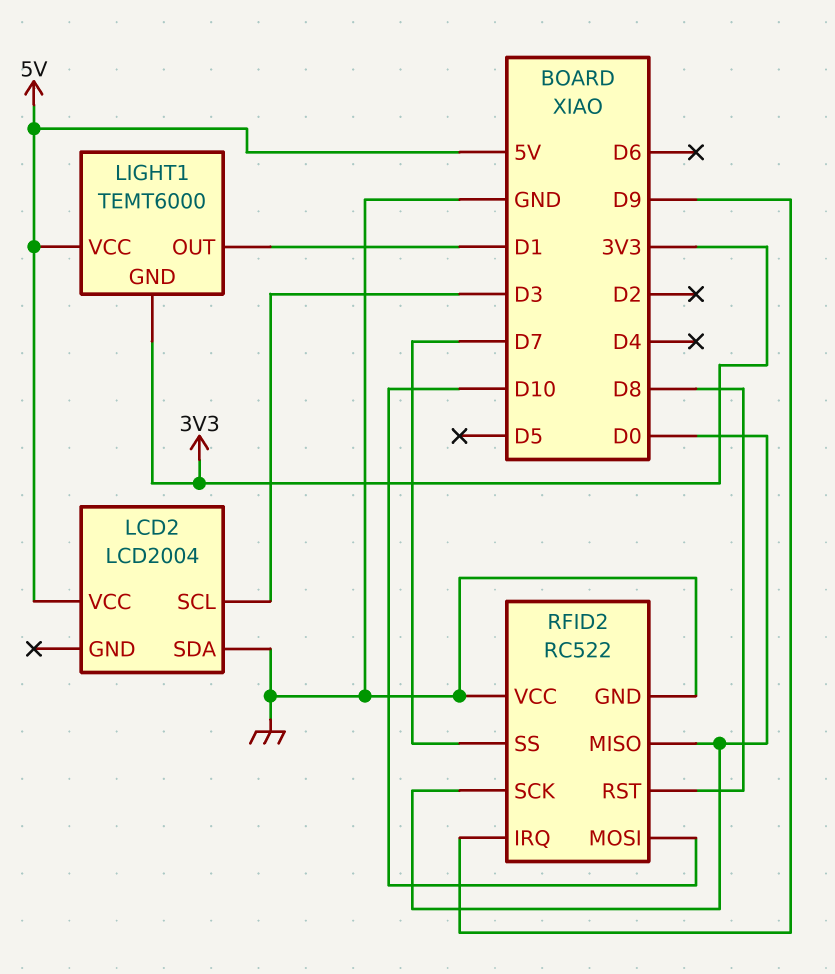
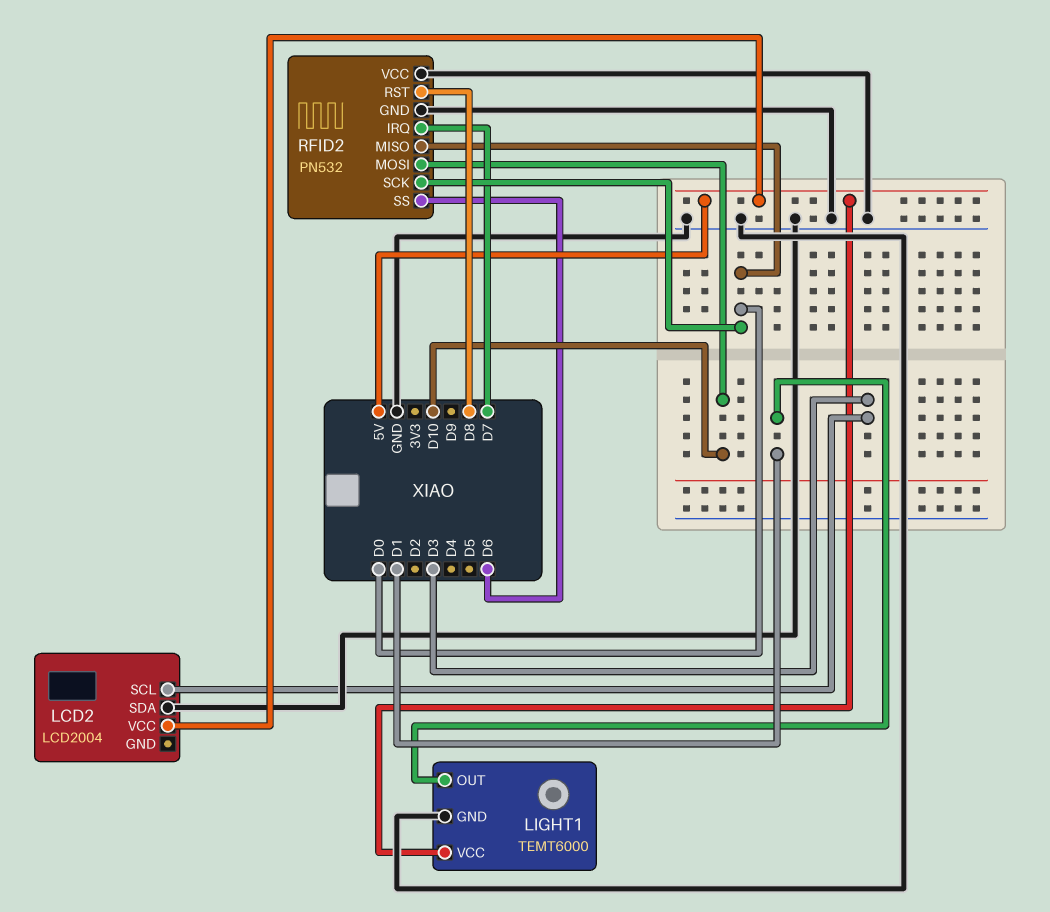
LIGHT1 pin GND: 3V3 -> GND
RFID2: RC522 -> PN532
RFID2 pin IRQ: D9 -> D7
RFID2 pin SS: D7 -> D6

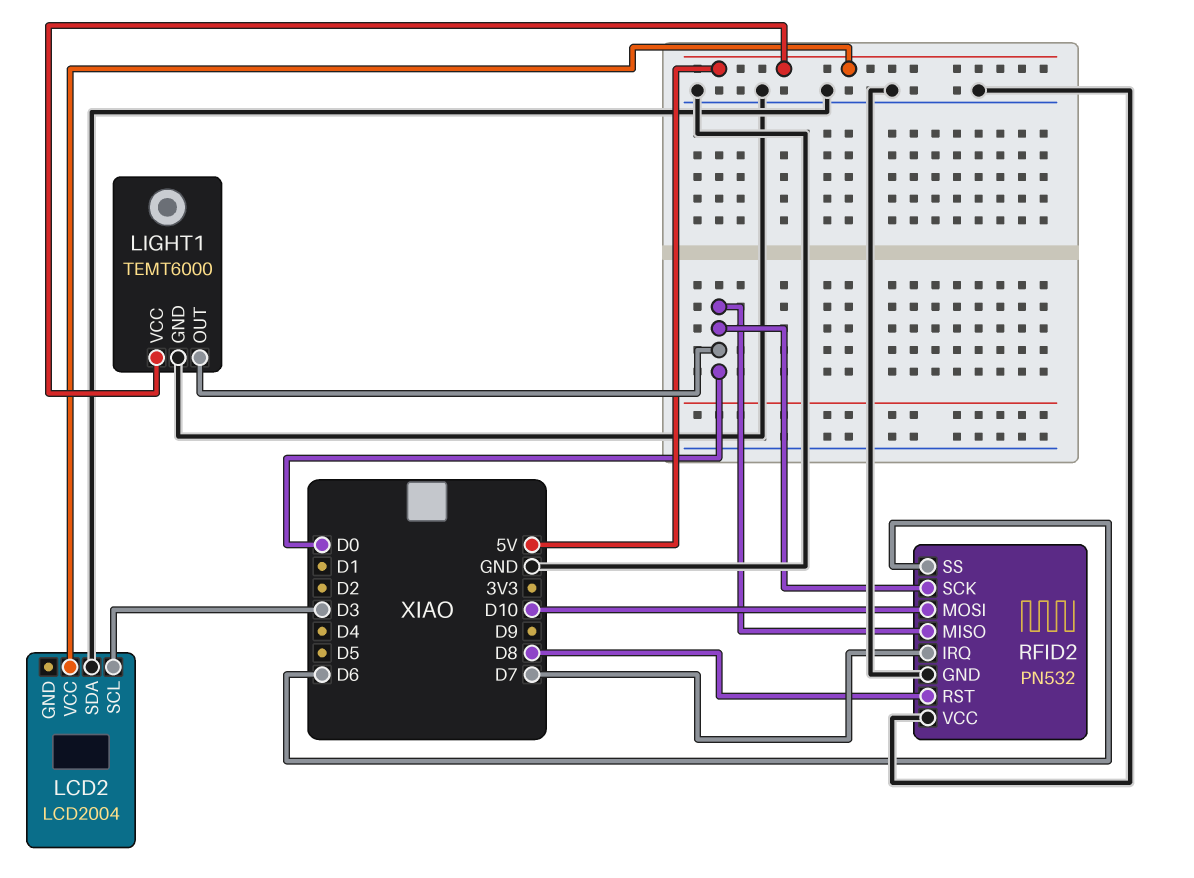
LIGHT1 pin OUT: D1 -> D0

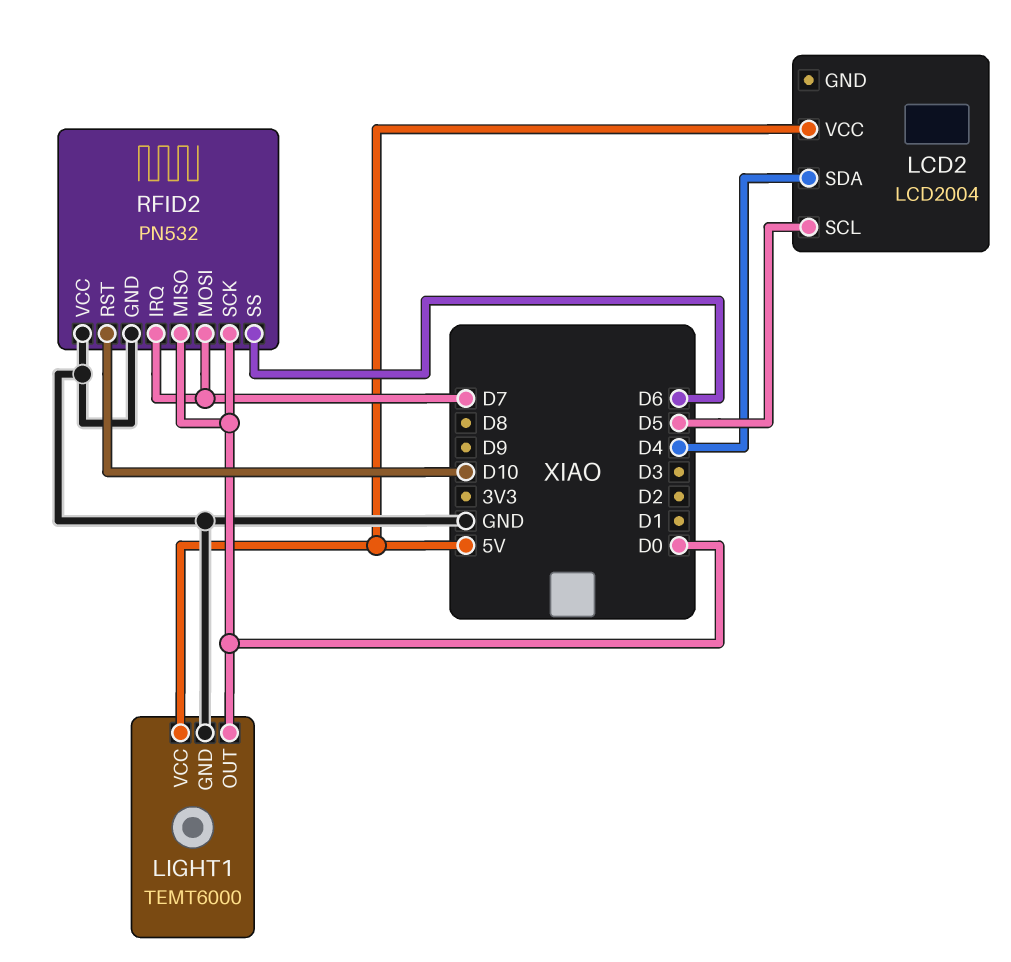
LCD2 pin SCL: D3 -> D5
LCD2 pin SDA: GND -> D4
RFID2 pin MOSI: D10 -> D7
RFID2 pin RST: D8 -> D10

